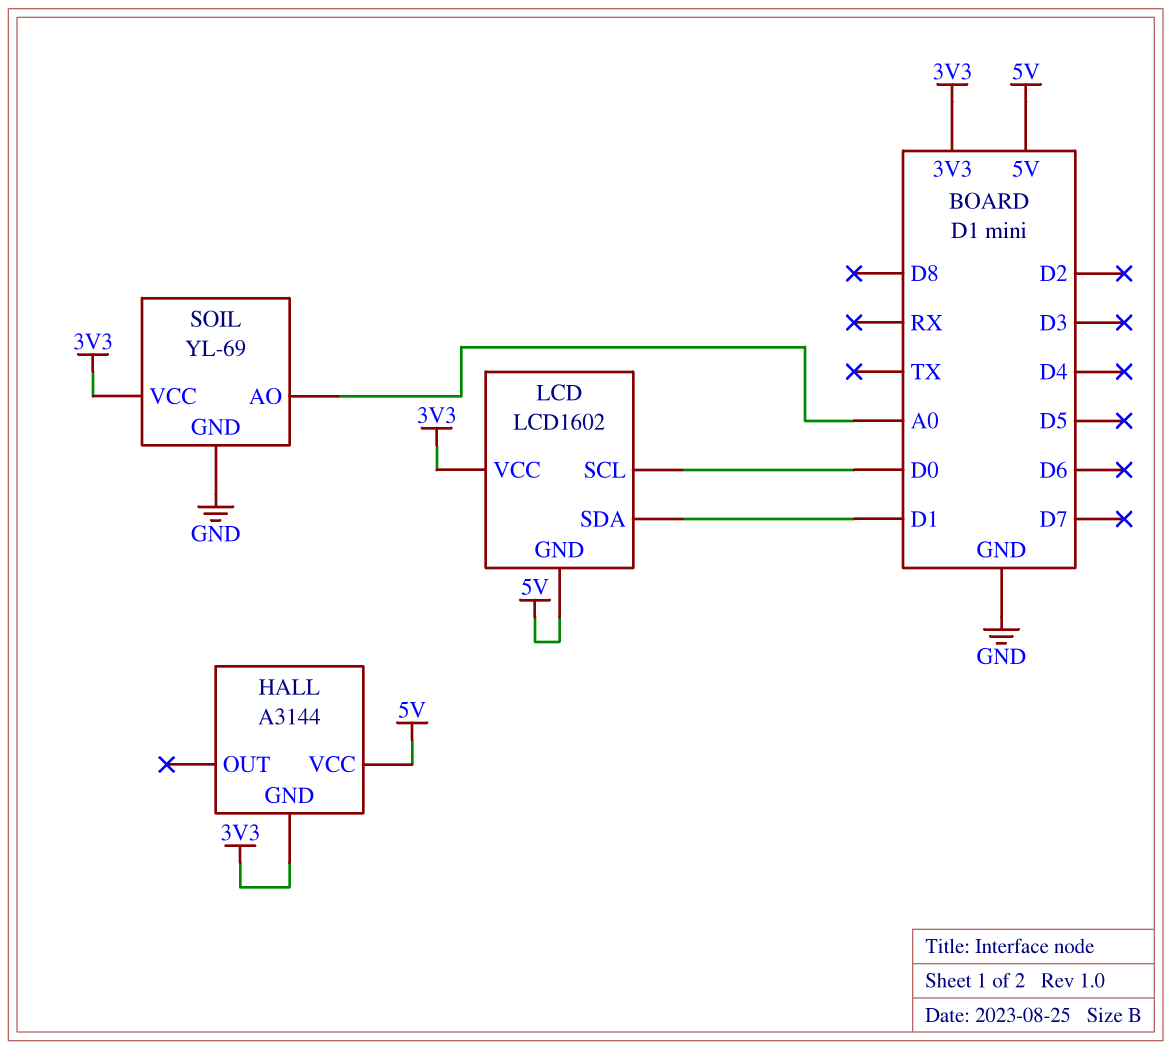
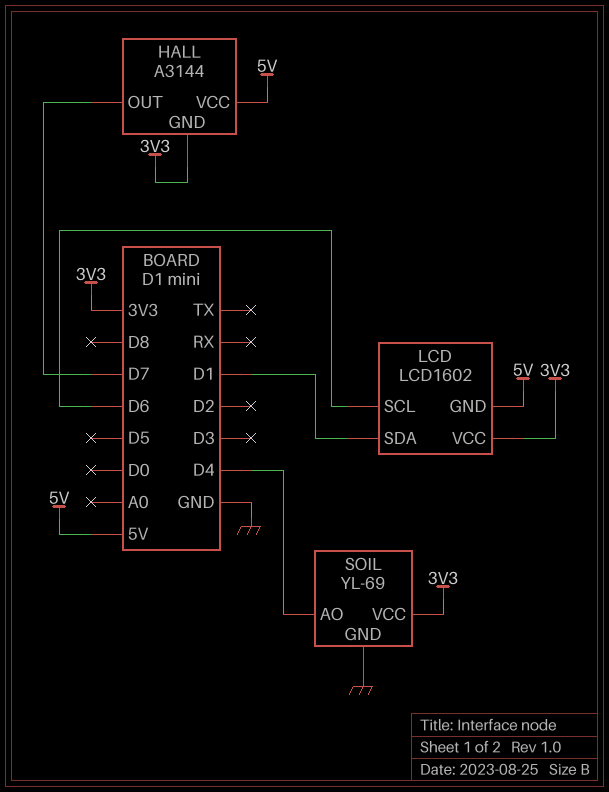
HALL pin OUT: none -> D7
LCD pin SCL: D0 -> D6
SOIL pin AO: A0 -> D4

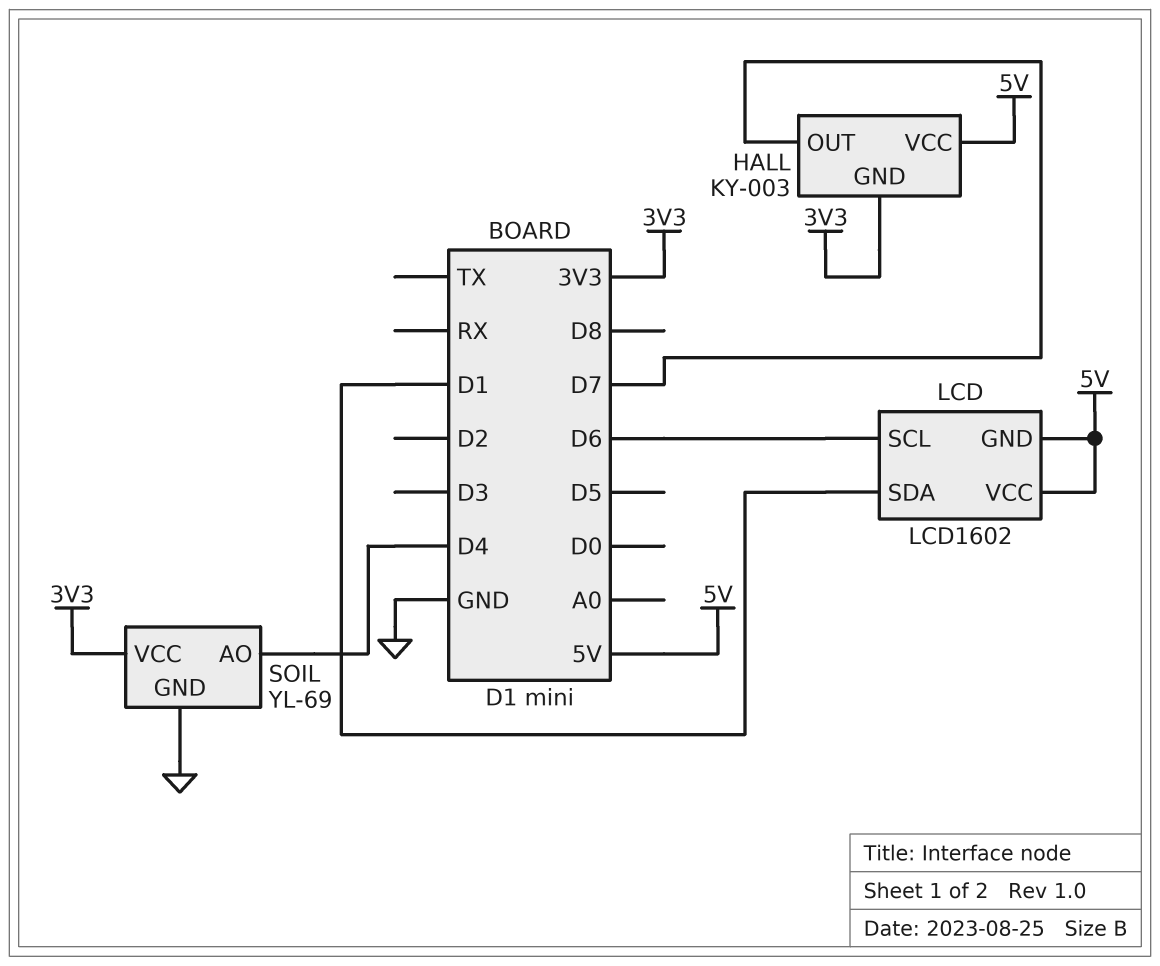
HALL: A3144 -> KY-003
LCD pin VCC: 3V3 -> 5V

